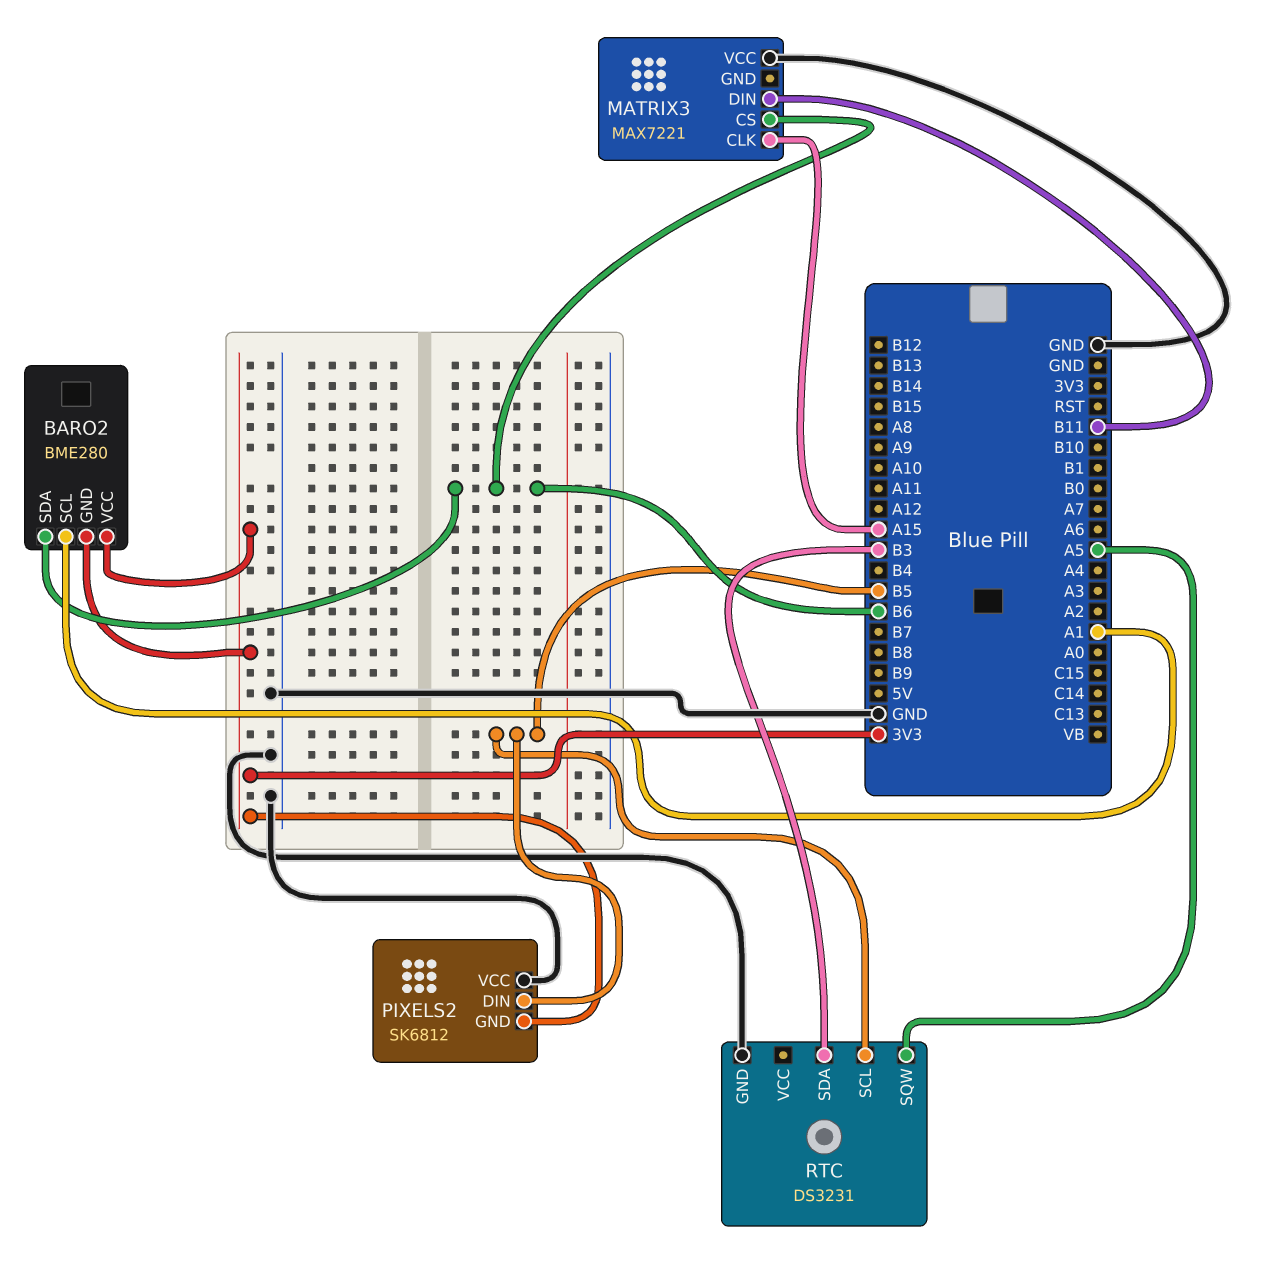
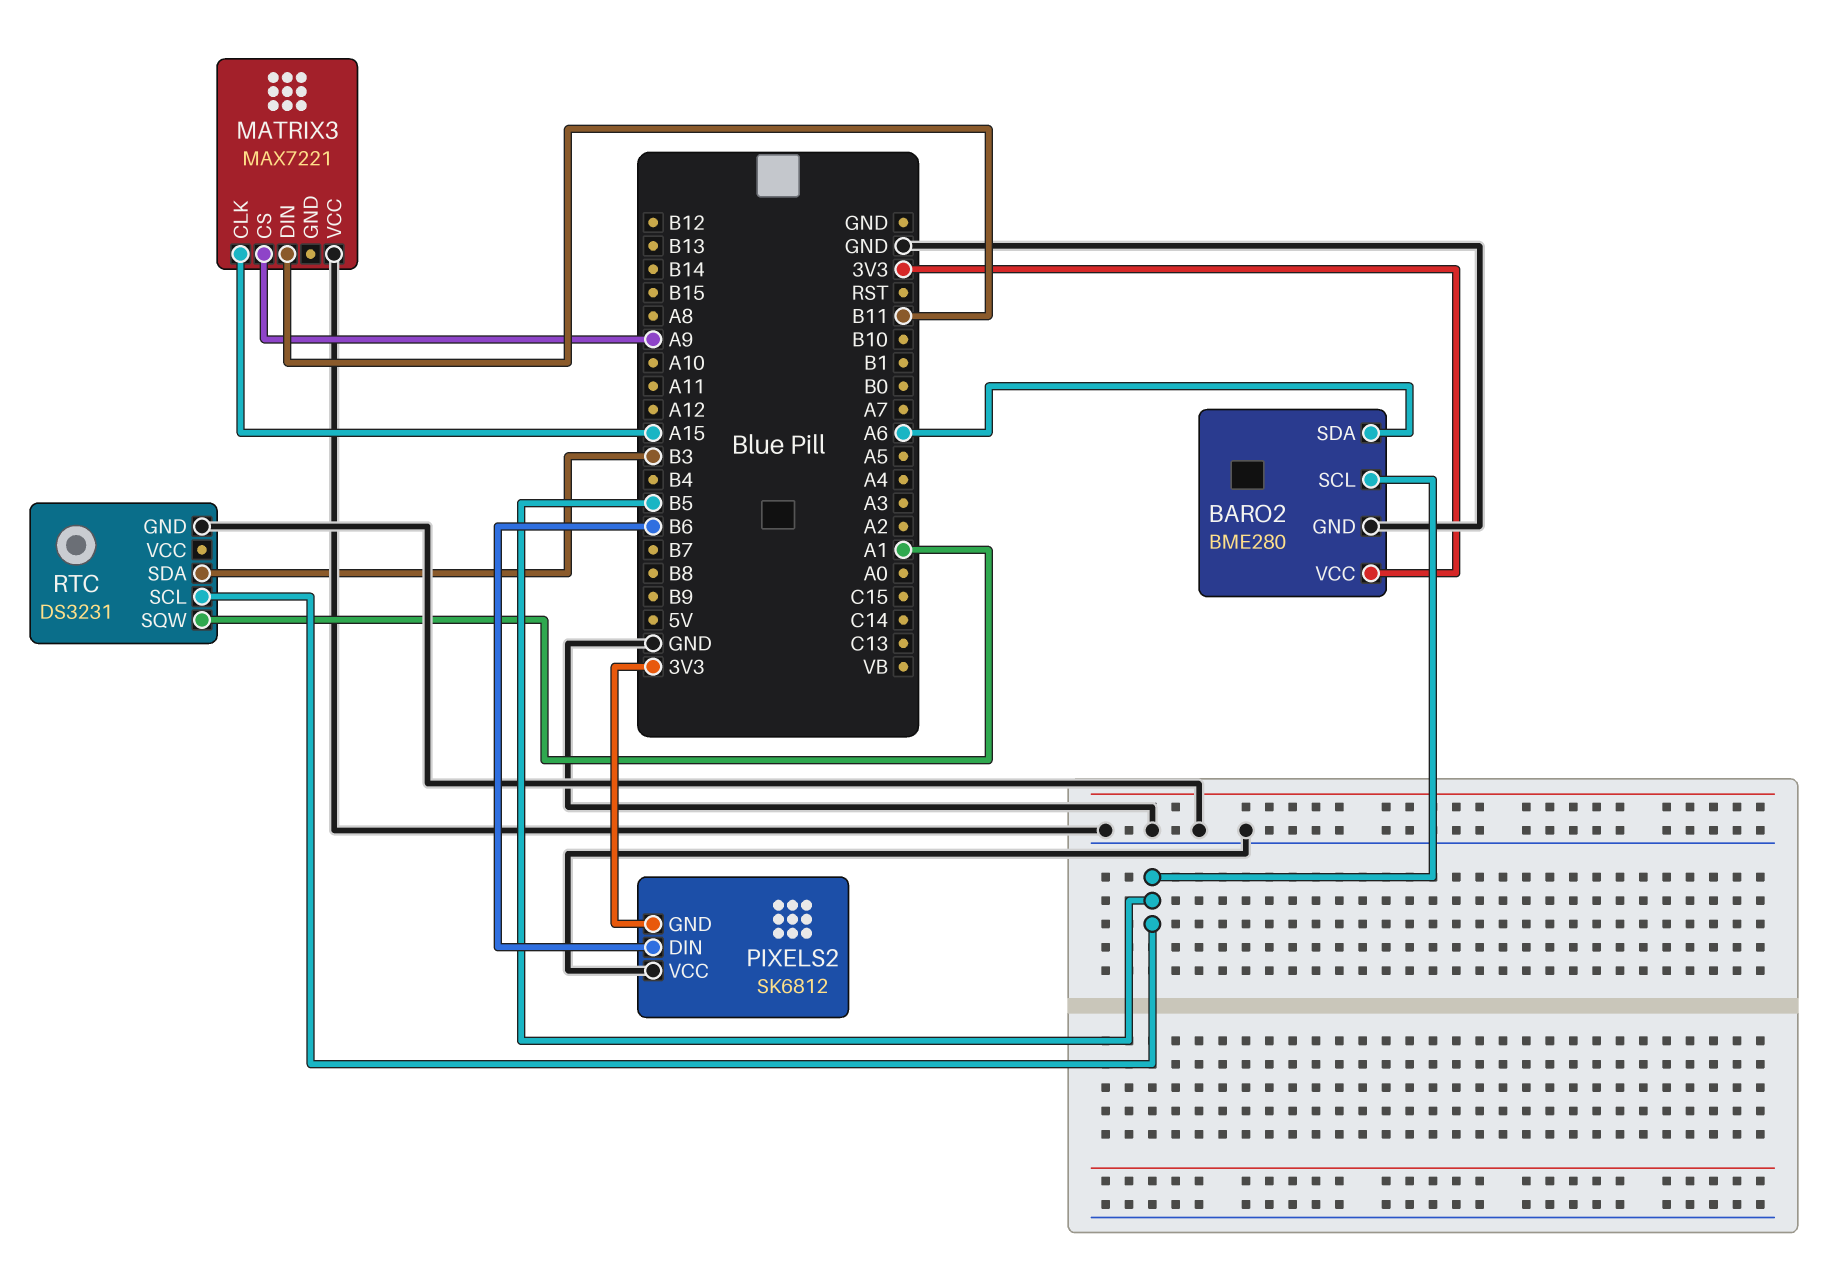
BARO2 pin GND: 3V3 -> GND
BARO2 pin SCL: A1 -> B5
BARO2 pin SDA: B6 -> A6
MATRIX3 pin CS: B6 -> A9
PIXELS2 pin DIN: B5 -> B6
RTC pin SQW: A5 -> A1

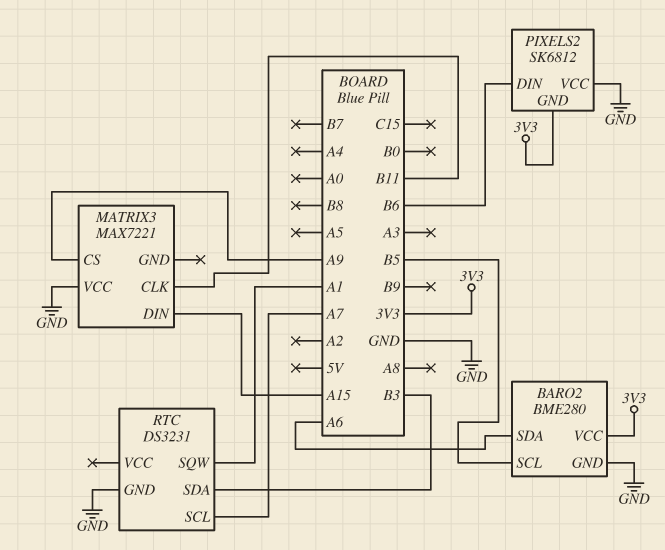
MATRIX3 pin CLK: A15 -> B11
MATRIX3 pin DIN: B11 -> A15
RTC pin SCL: B5 -> A7

